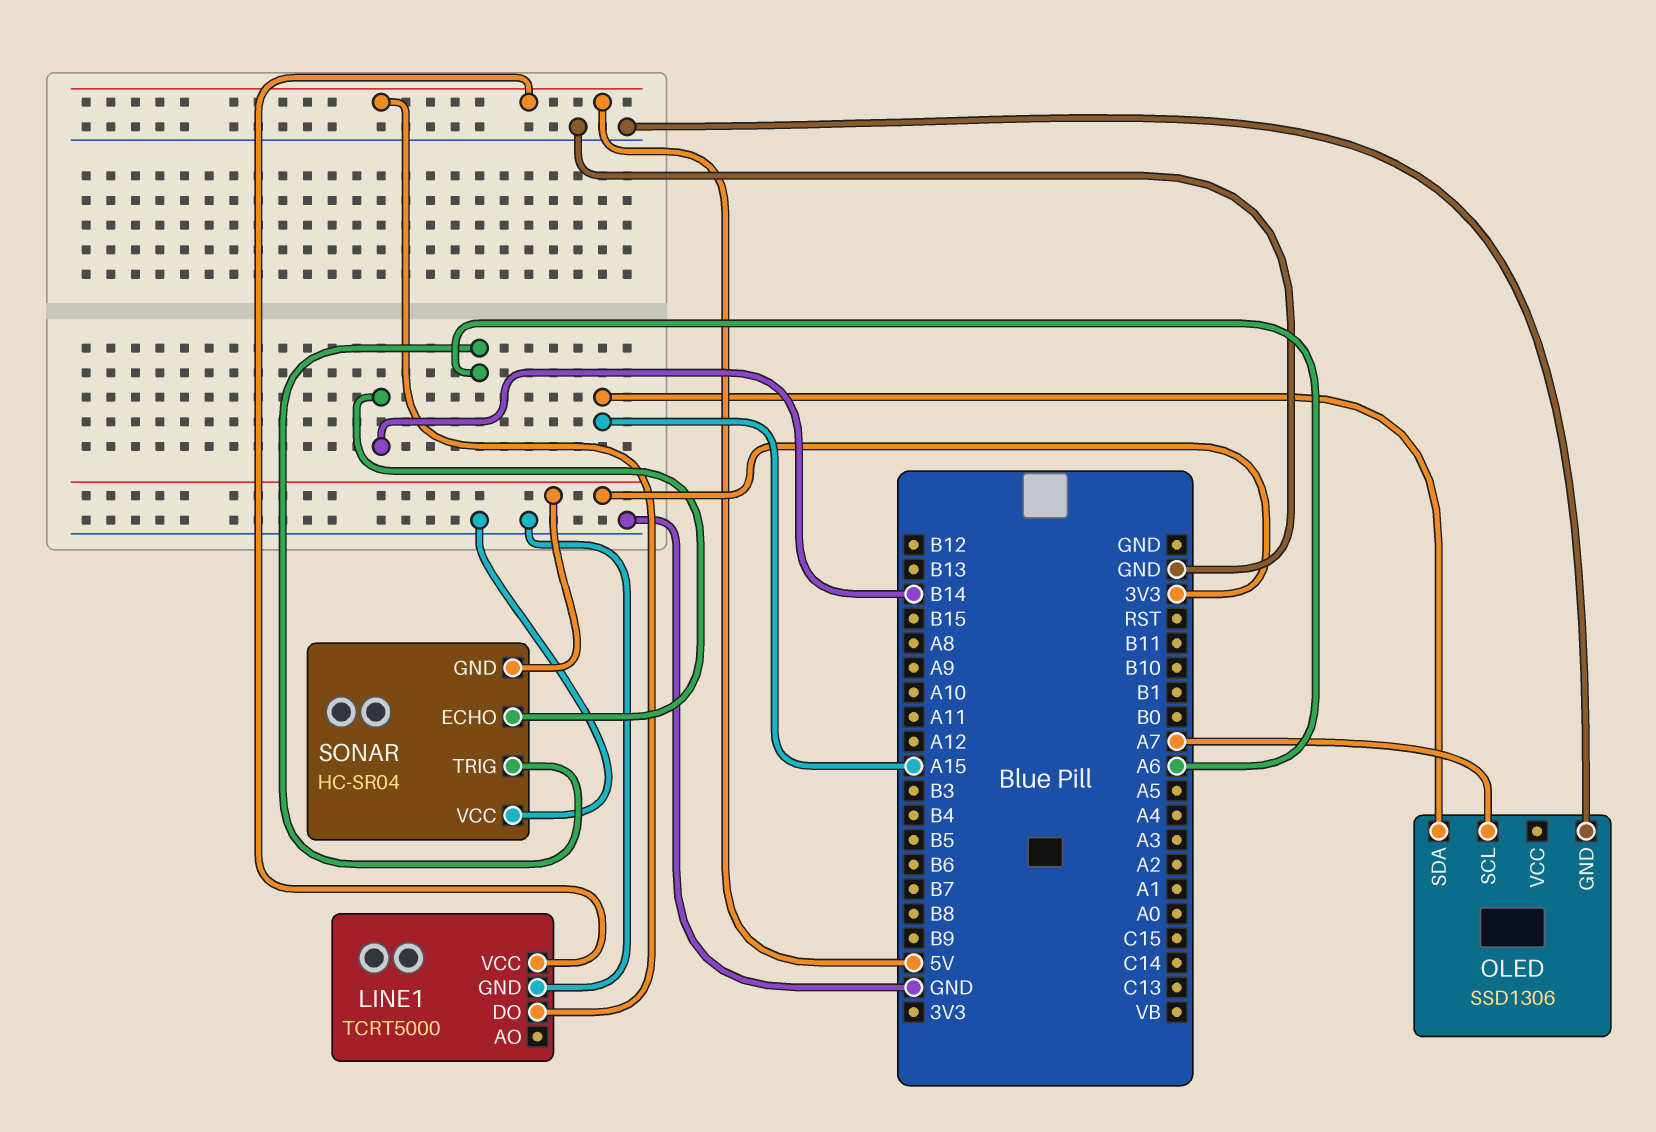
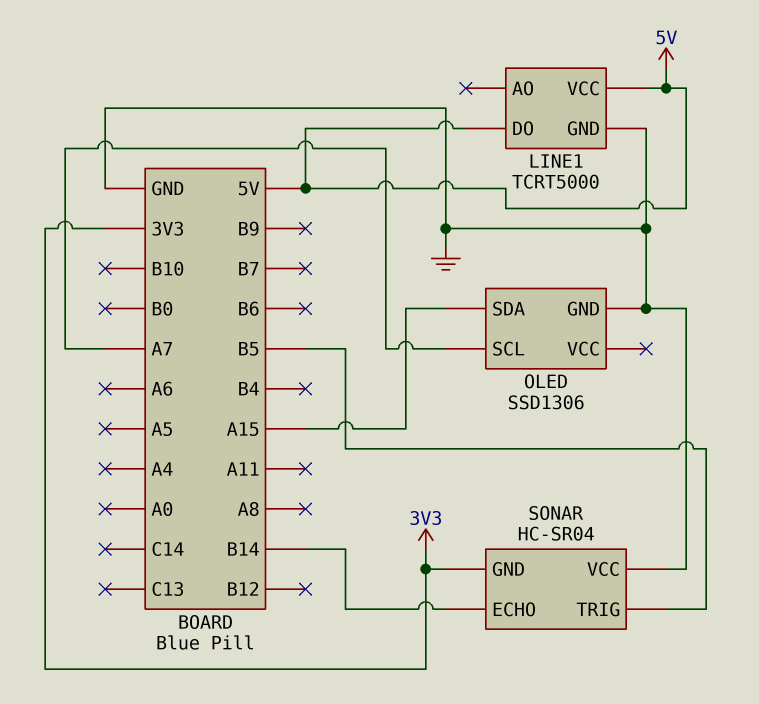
SONAR pin TRIG: A6 -> B5

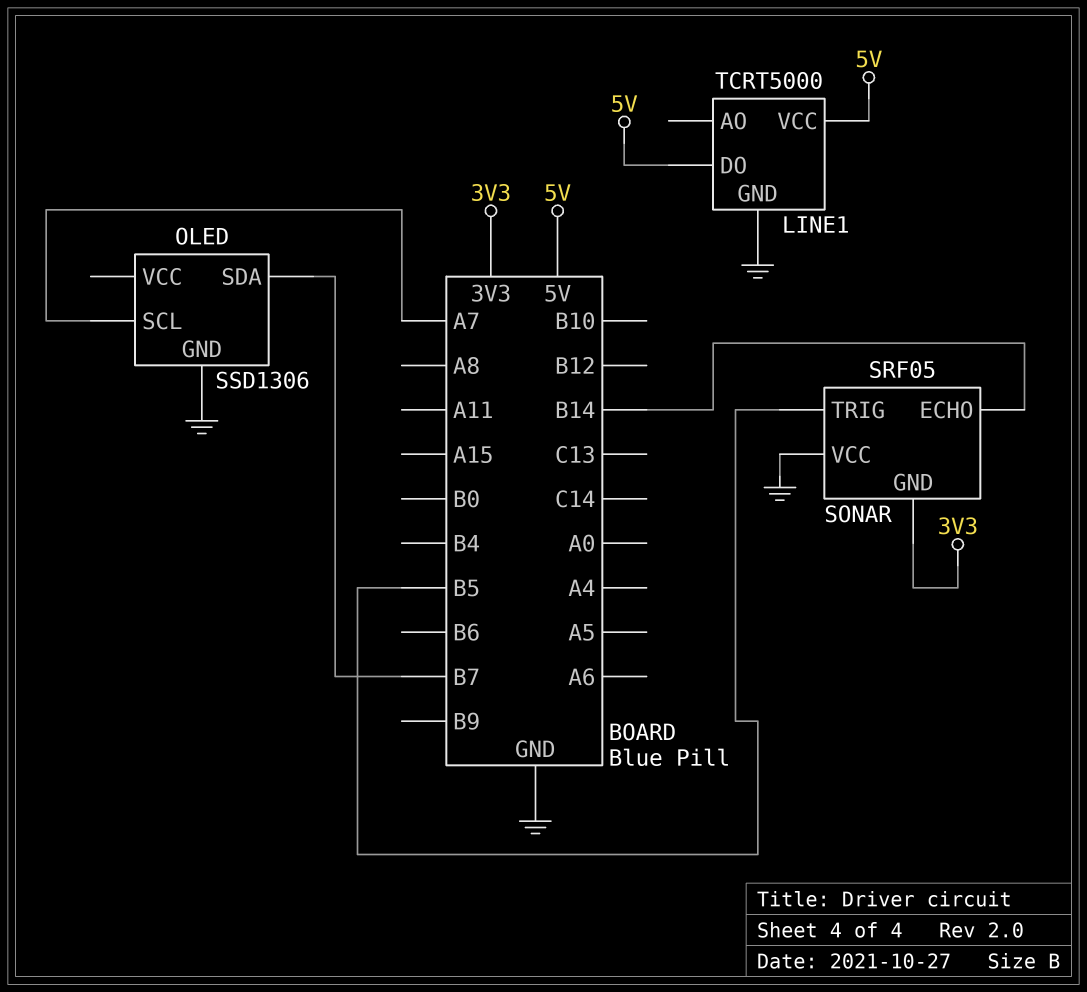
OLED pin SDA: A15 -> B7
SONAR: HC-SR04 -> SRF05

